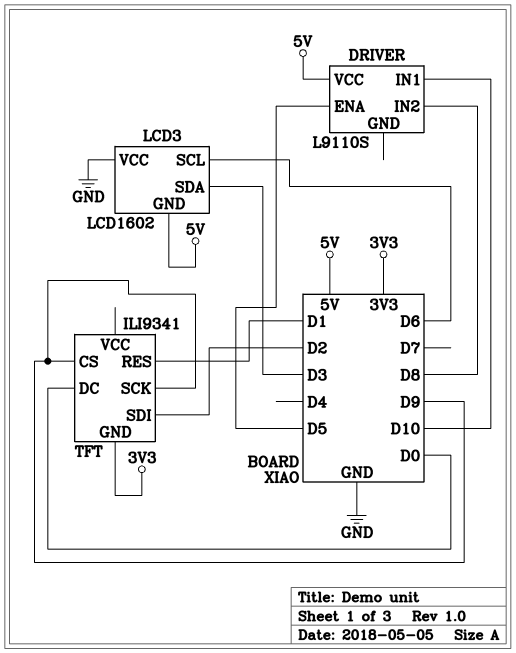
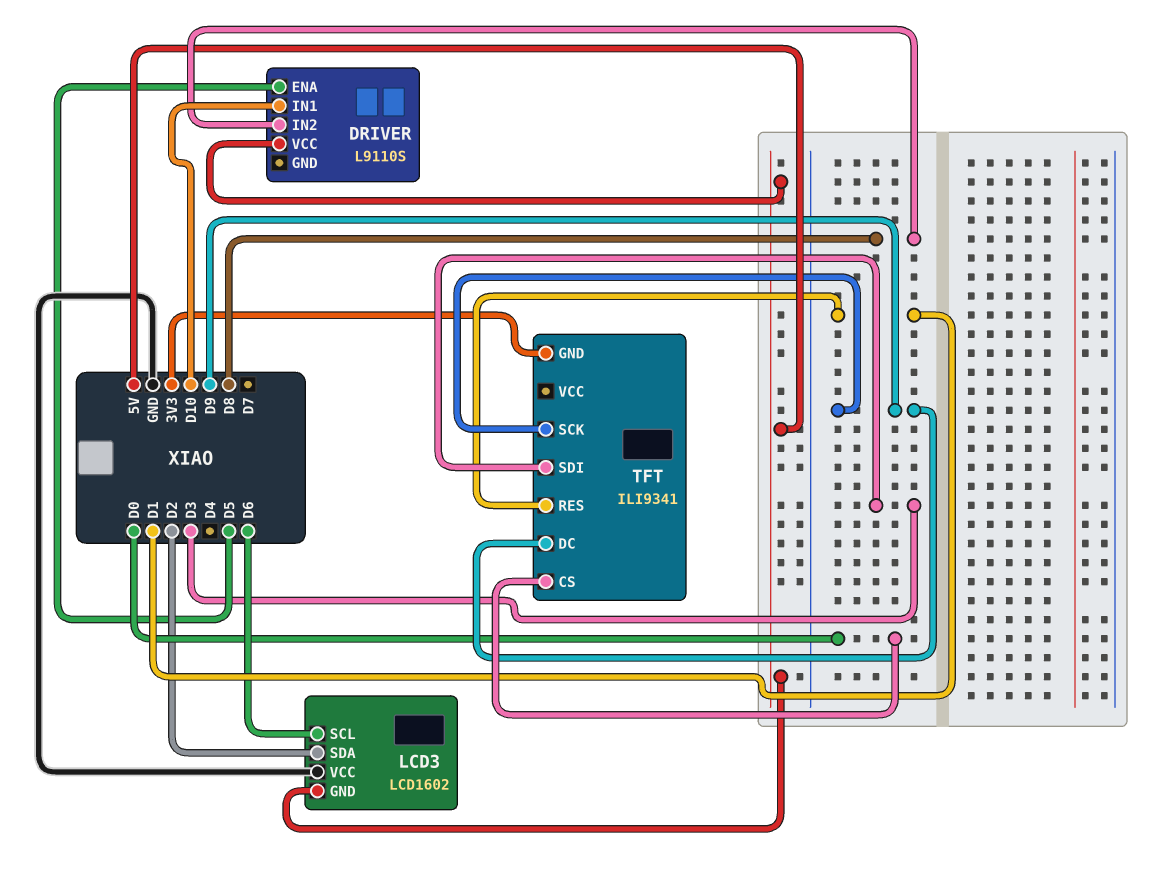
LCD3 pin SDA: D3 -> D2
TFT pin CS: D9 -> D0
TFT pin DC: D0 -> D9
TFT pin SDI: D2 -> D3

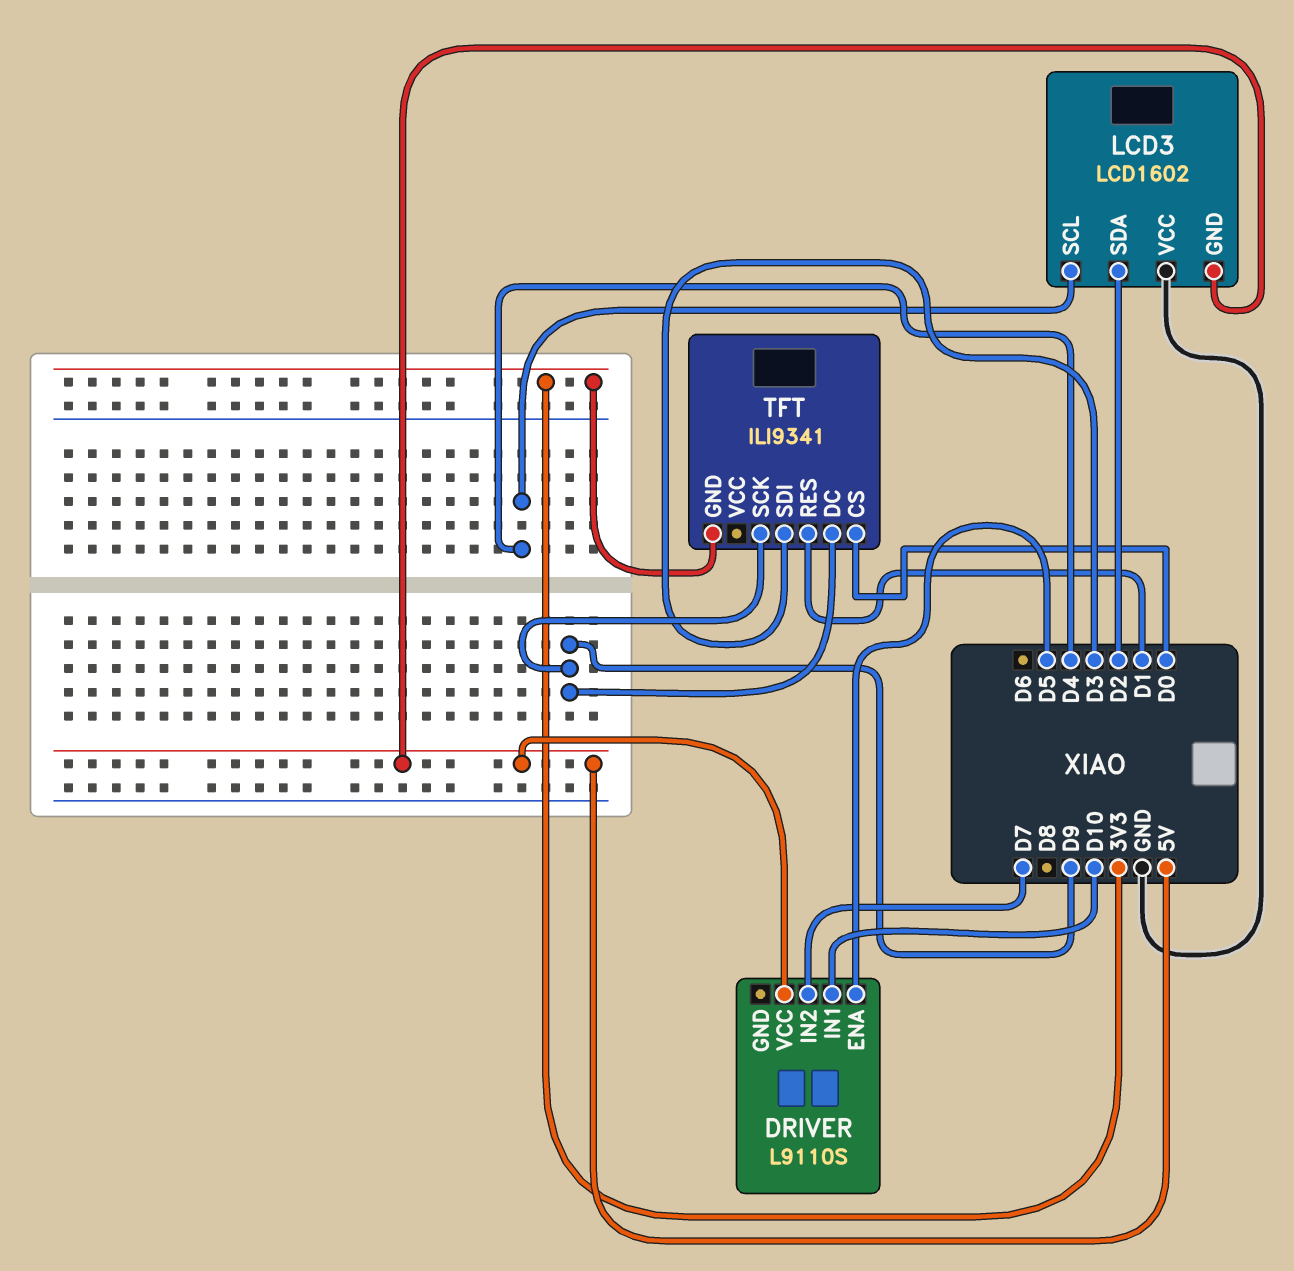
DRIVER pin IN2: D8 -> D7
LCD3 pin SCL: D6 -> D4

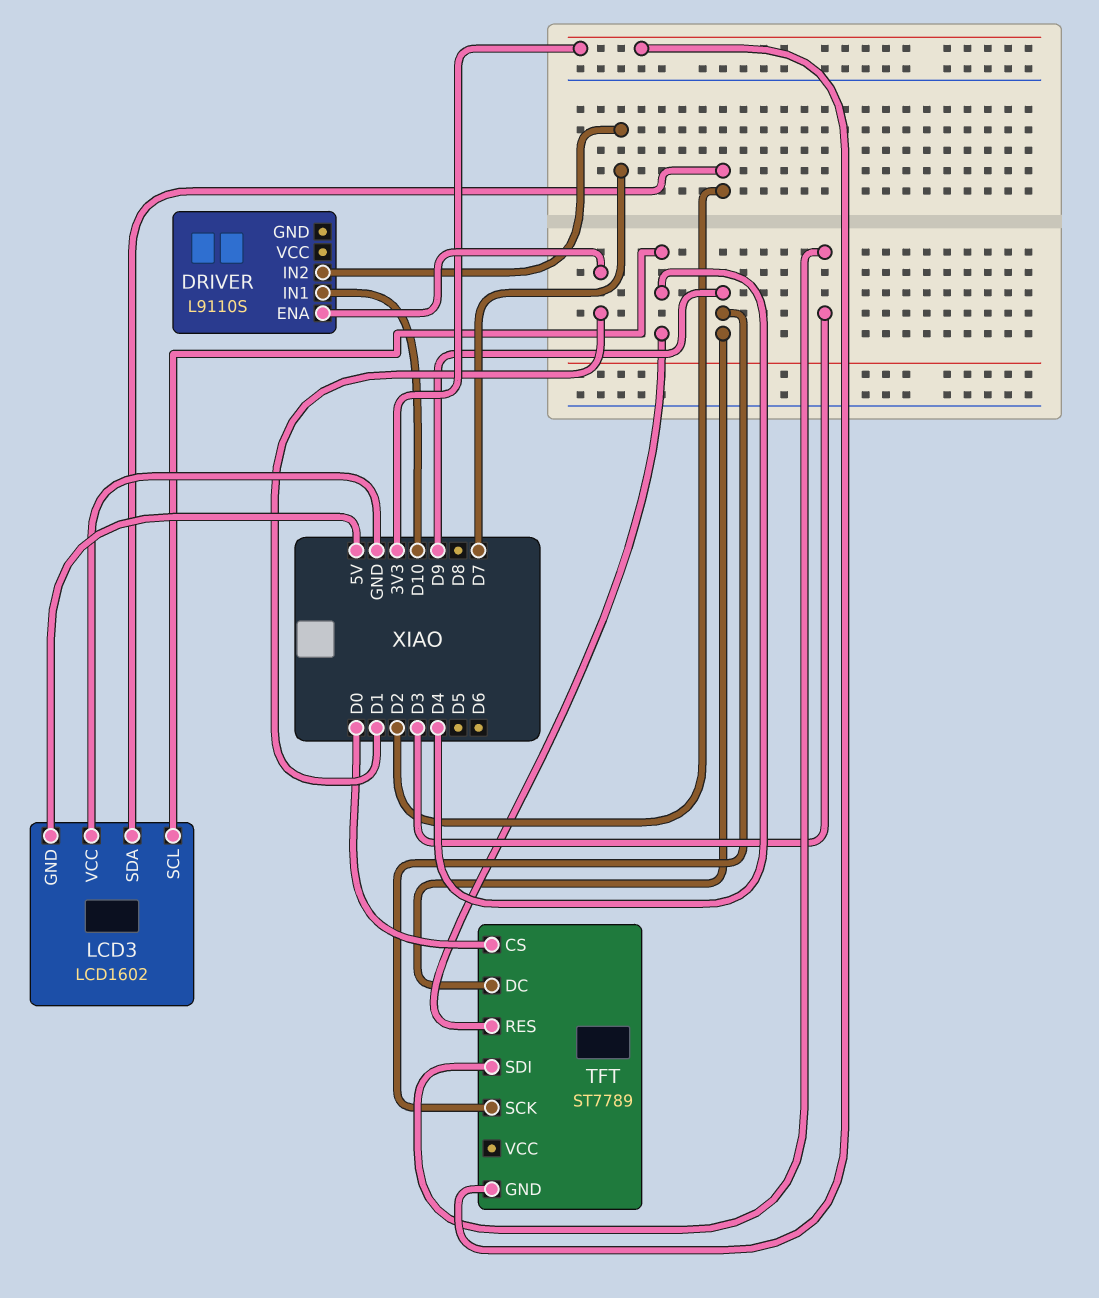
DRIVER pin ENA: D5 -> D1
DRIVER pin VCC: 5V -> none
TFT: ILI9341 -> ST7789
TFT pin RES: D1 -> D4

